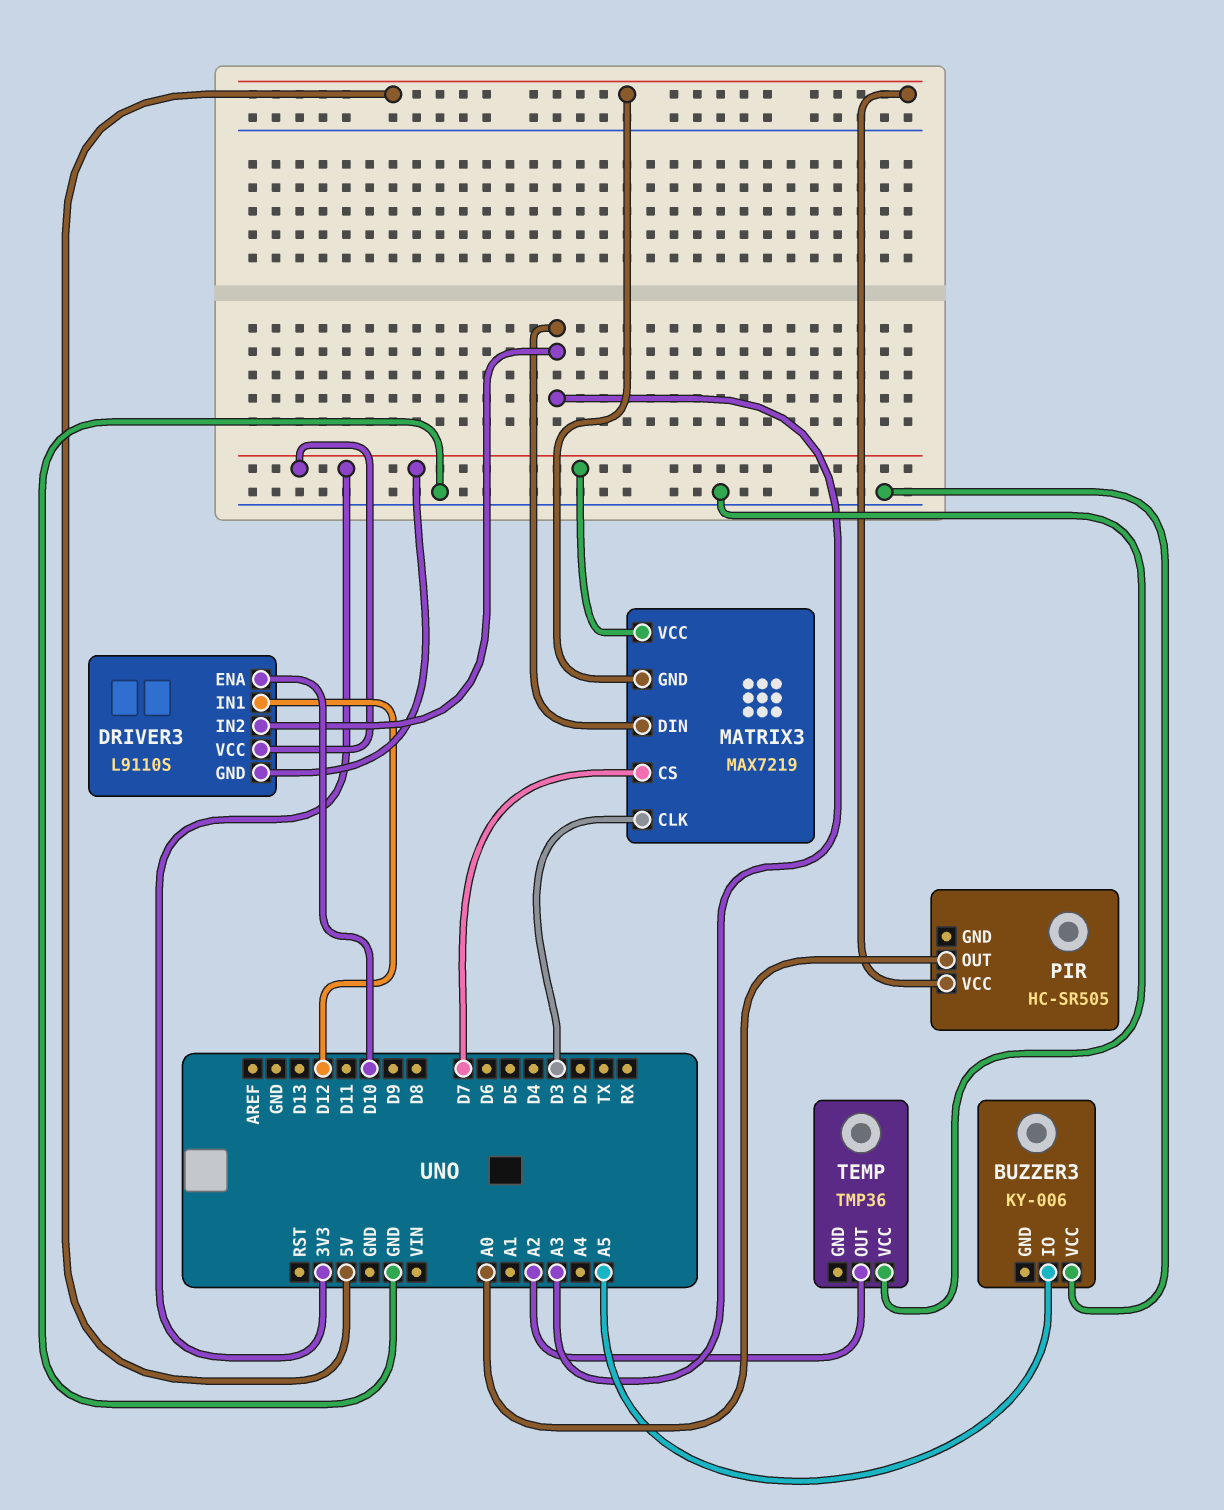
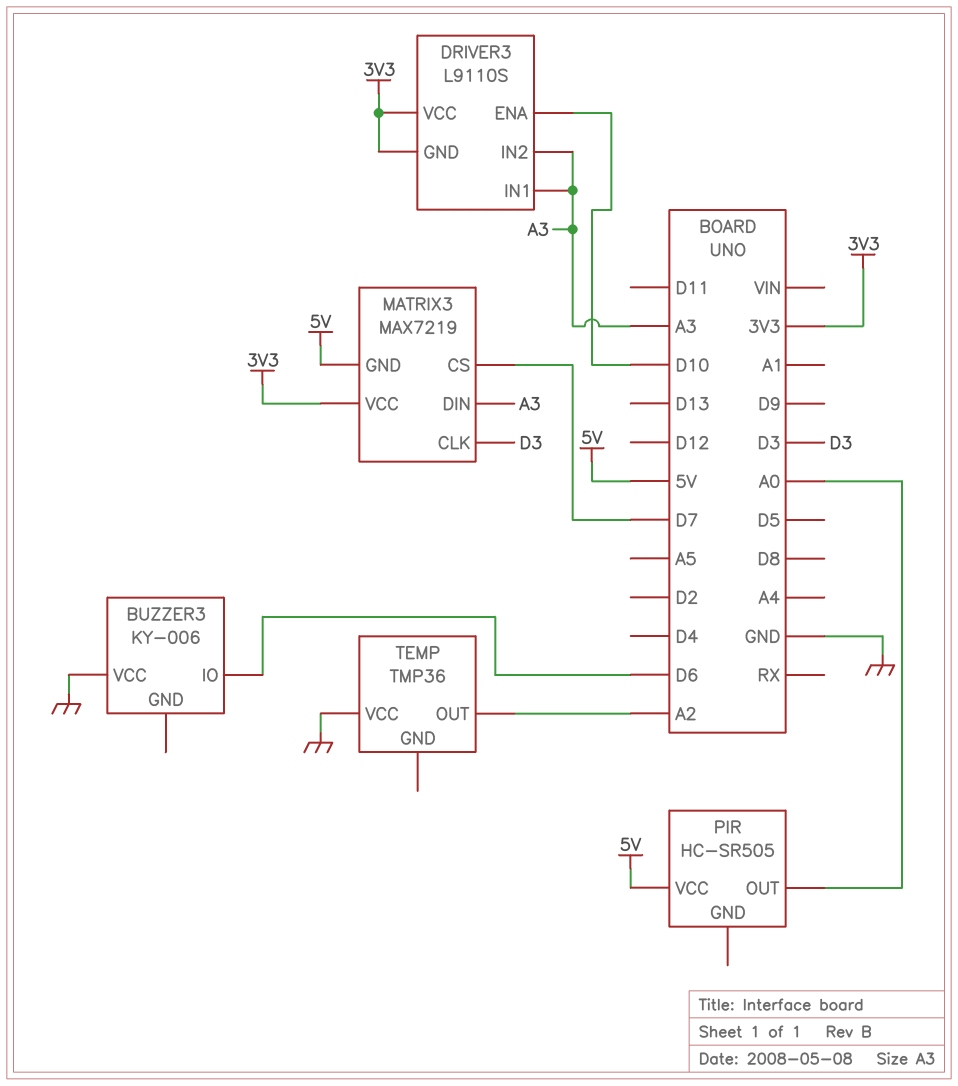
BUZZER3 pin IO: A5 -> D6
DRIVER3 pin IN1: D12 -> A3

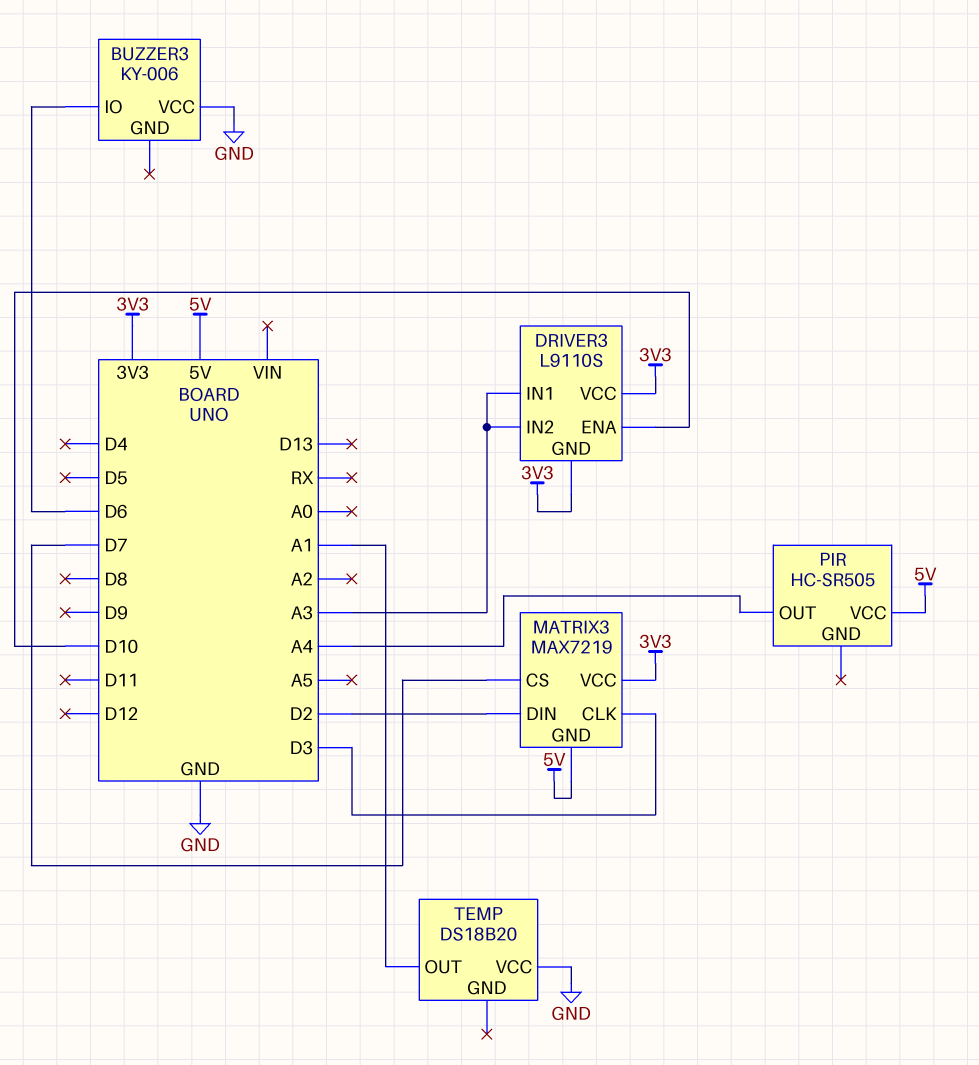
MATRIX3 pin DIN: A3 -> D2
PIR pin OUT: A0 -> A4
TEMP: TMP36 -> DS18B20
TEMP pin OUT: A2 -> A1

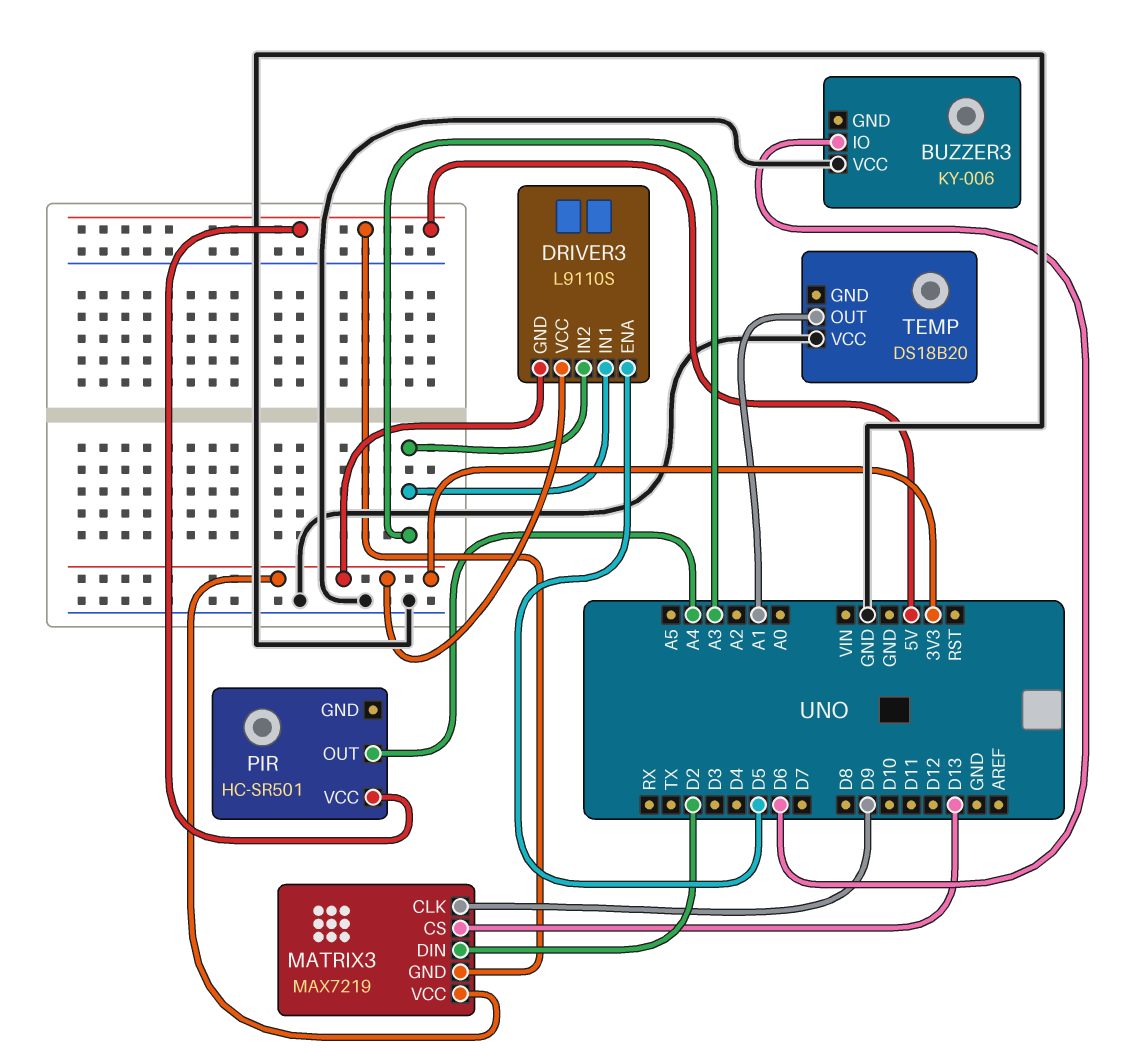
DRIVER3 pin ENA: D10 -> D5
MATRIX3 pin CLK: D3 -> D9
MATRIX3 pin CS: D7 -> D13
PIR: HC-SR505 -> HC-SR501

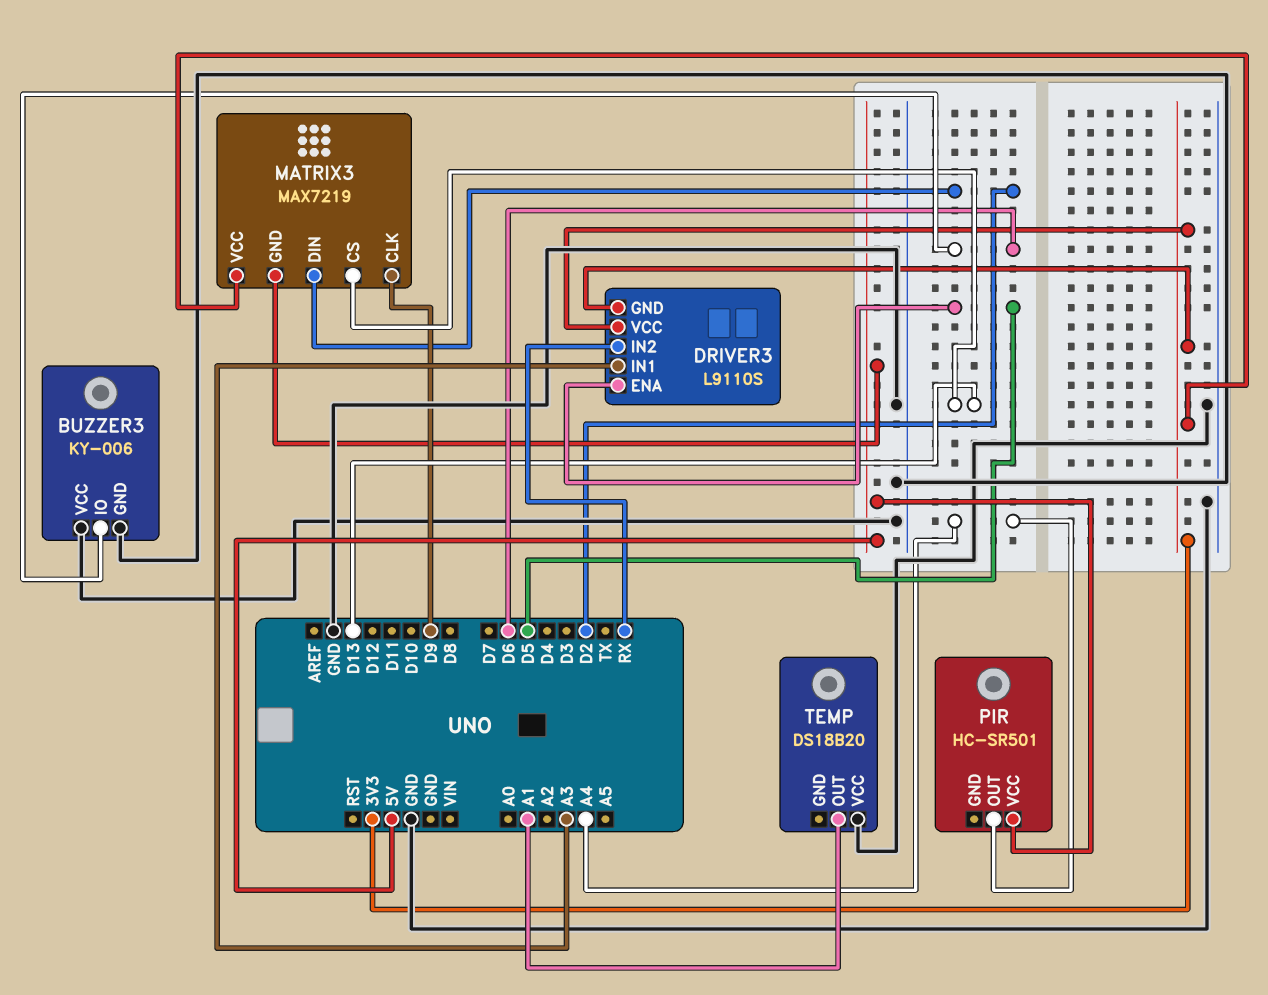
BUZZER3 pin GND: none -> GND
DRIVER3 pin IN2: A3 -> RX

